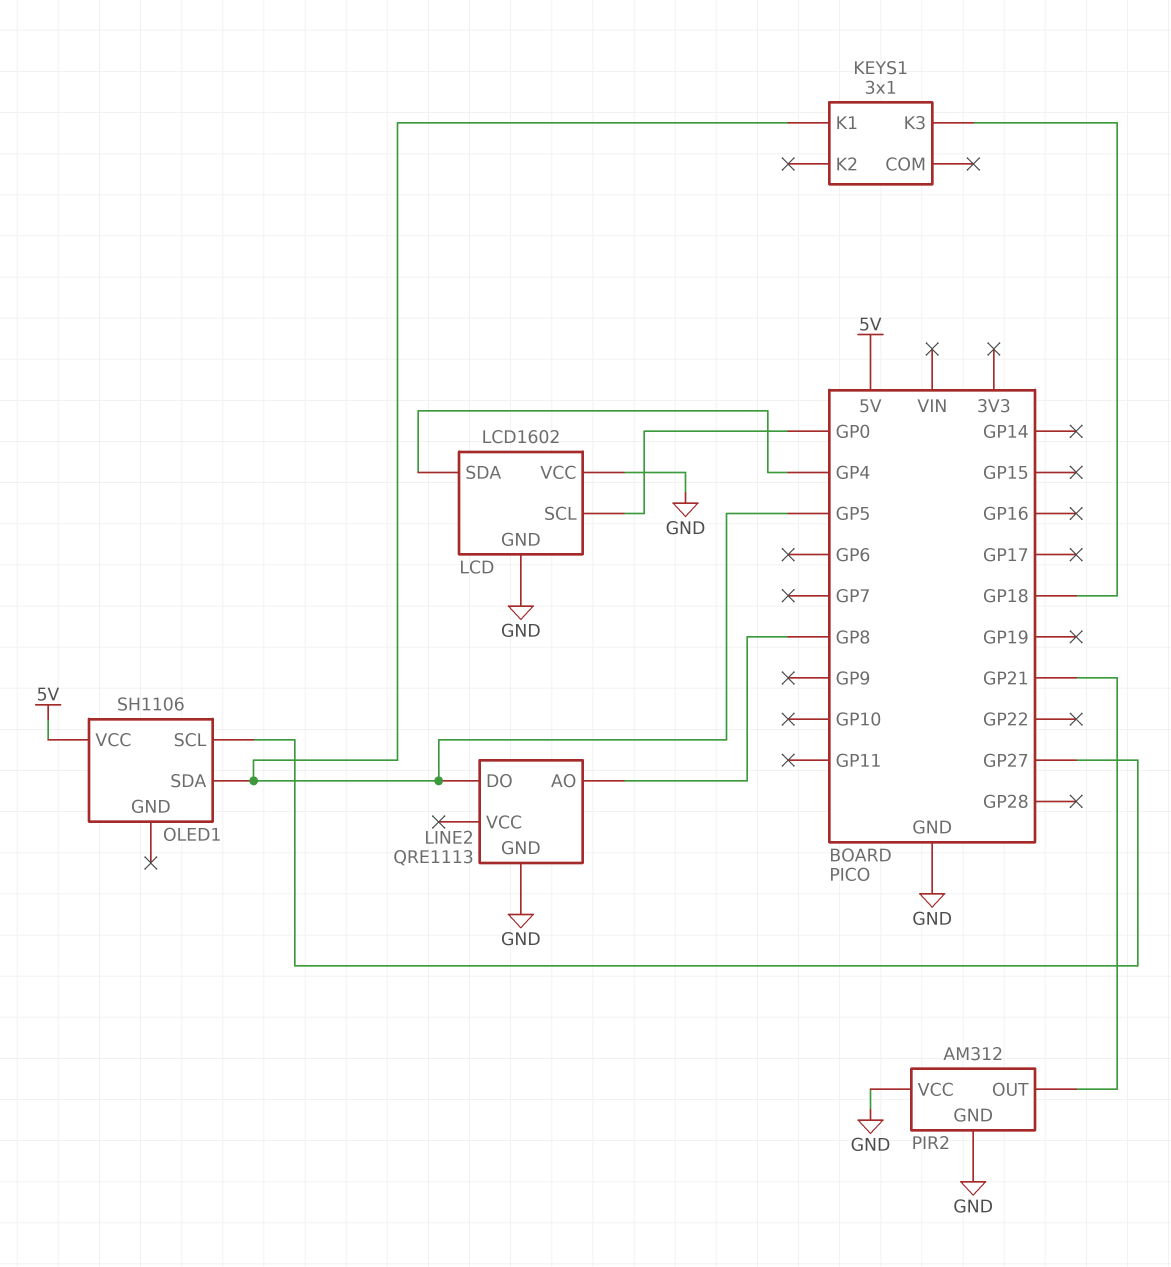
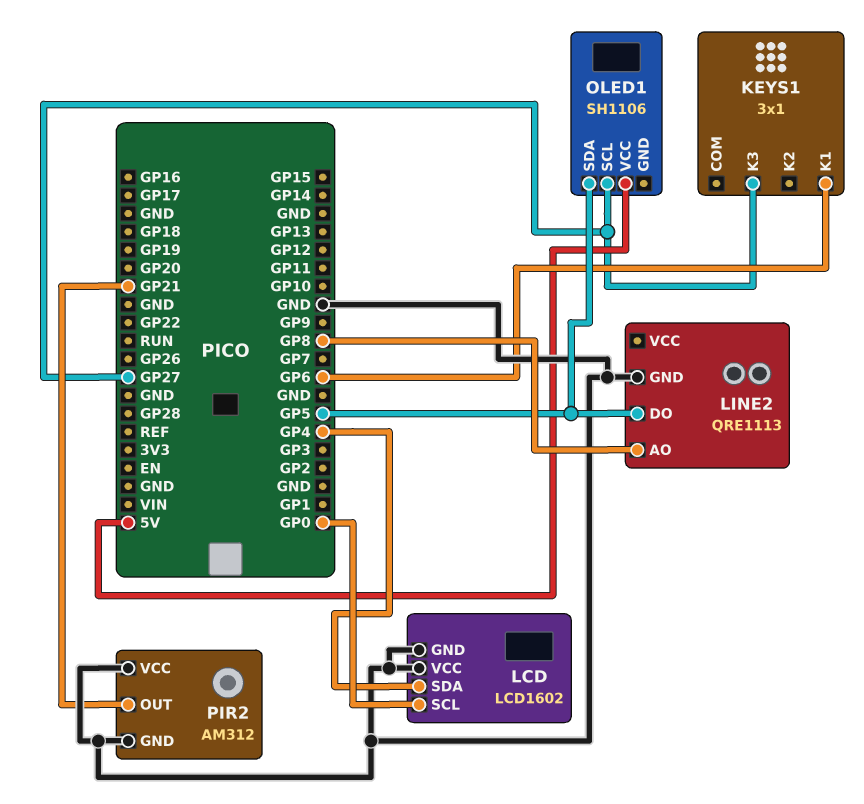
KEYS1 pin K1: GP5 -> GP6
KEYS1 pin K3: GP18 -> GP27

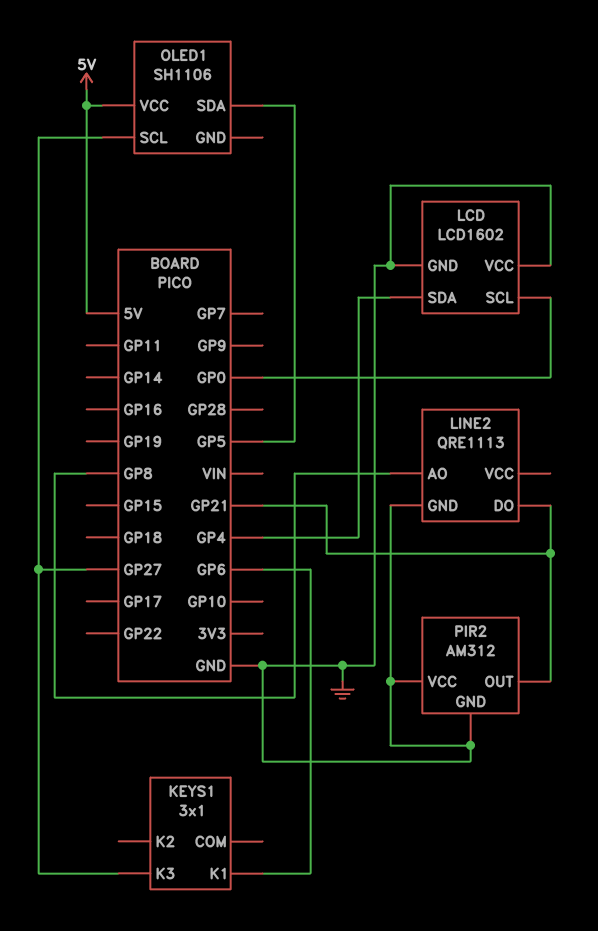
LINE2 pin DO: GP5 -> GP21

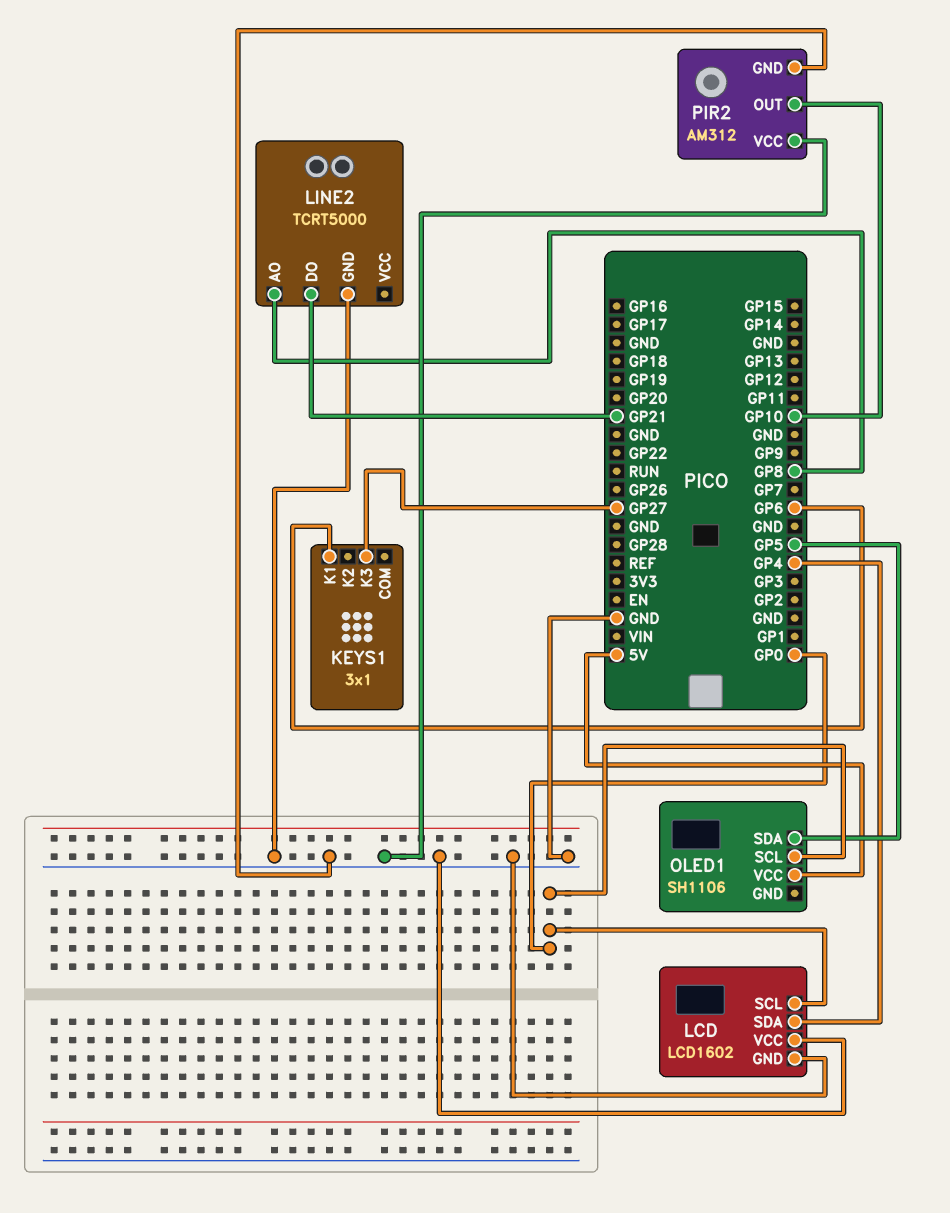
LINE2: QRE1113 -> TCRT5000
OLED1 pin SCL: GP27 -> GP0
PIR2 pin OUT: GP21 -> GP10

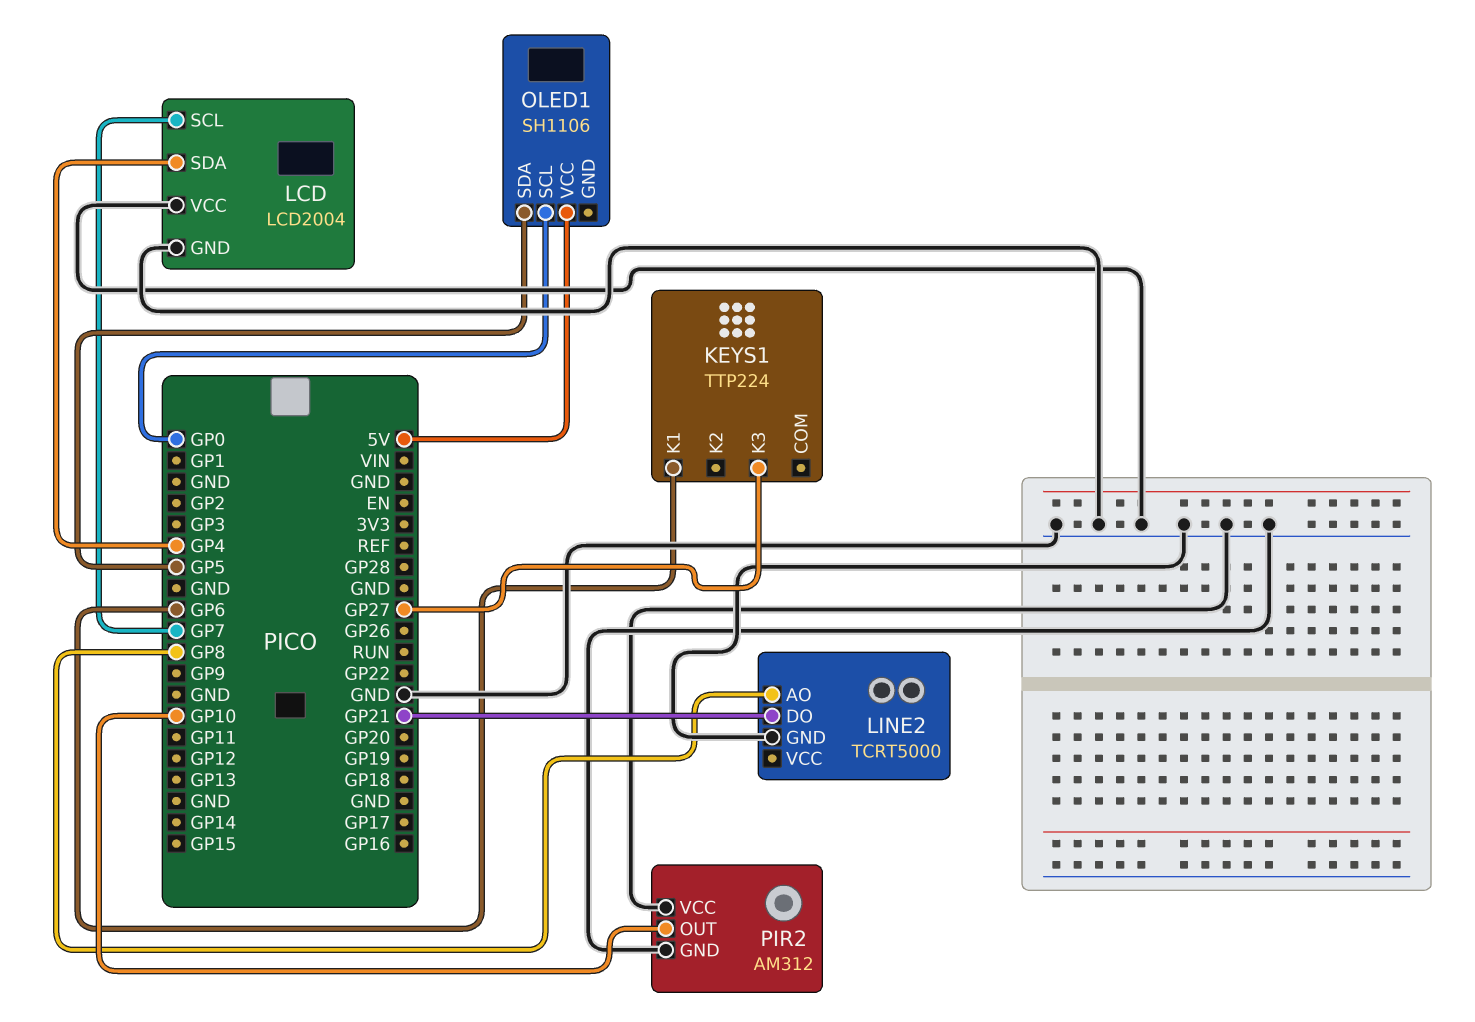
KEYS1: 3x1 -> TTP224
LCD: LCD1602 -> LCD2004
LCD pin SCL: GP0 -> GP7

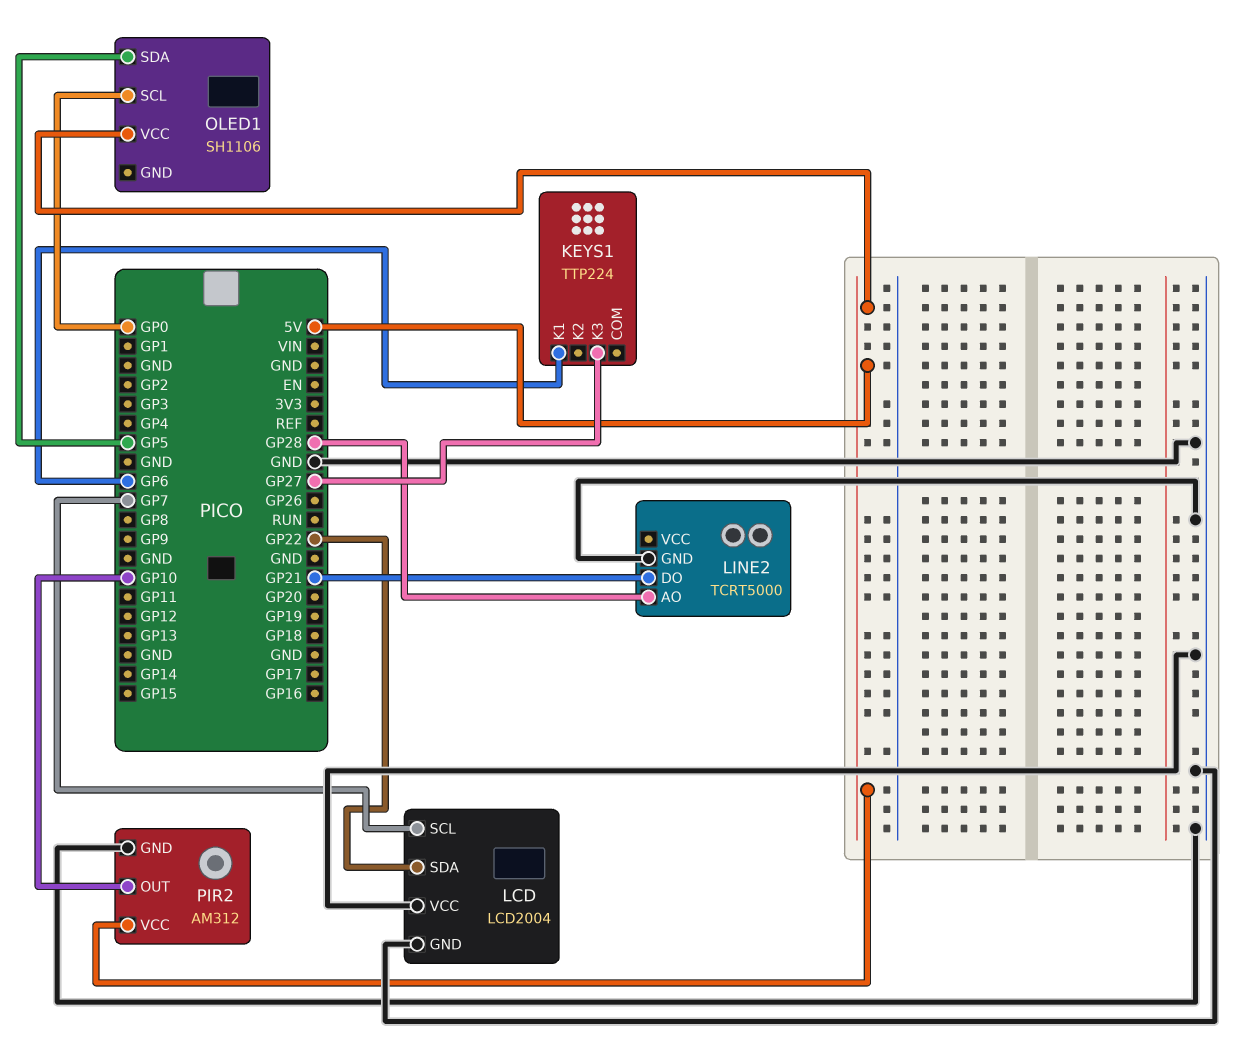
LCD pin SDA: GP4 -> GP22
LINE2 pin AO: GP8 -> GP28
PIR2 pin VCC: GND -> 5V

